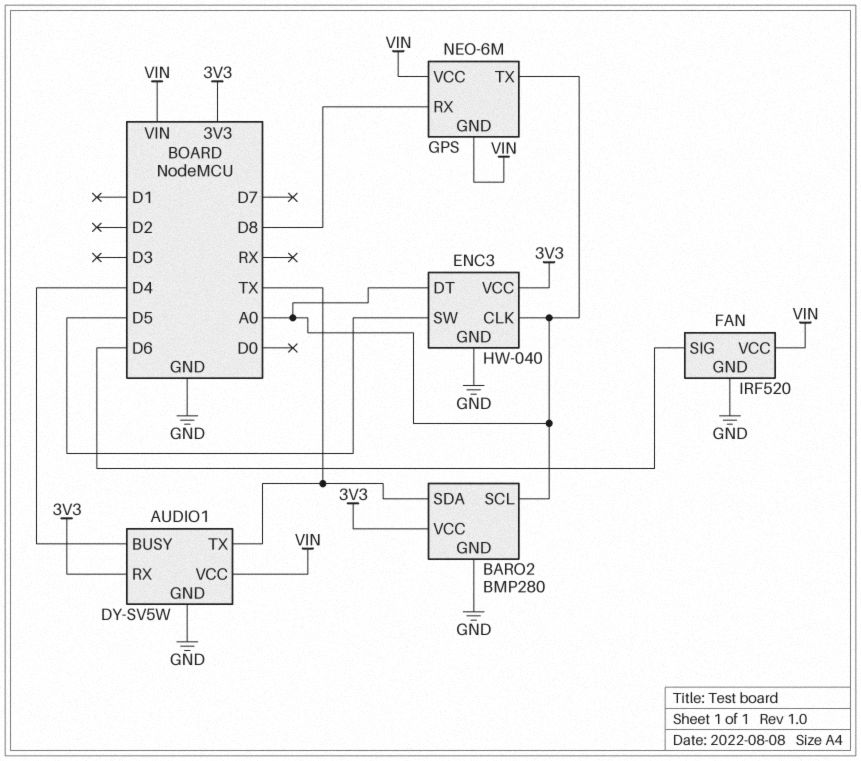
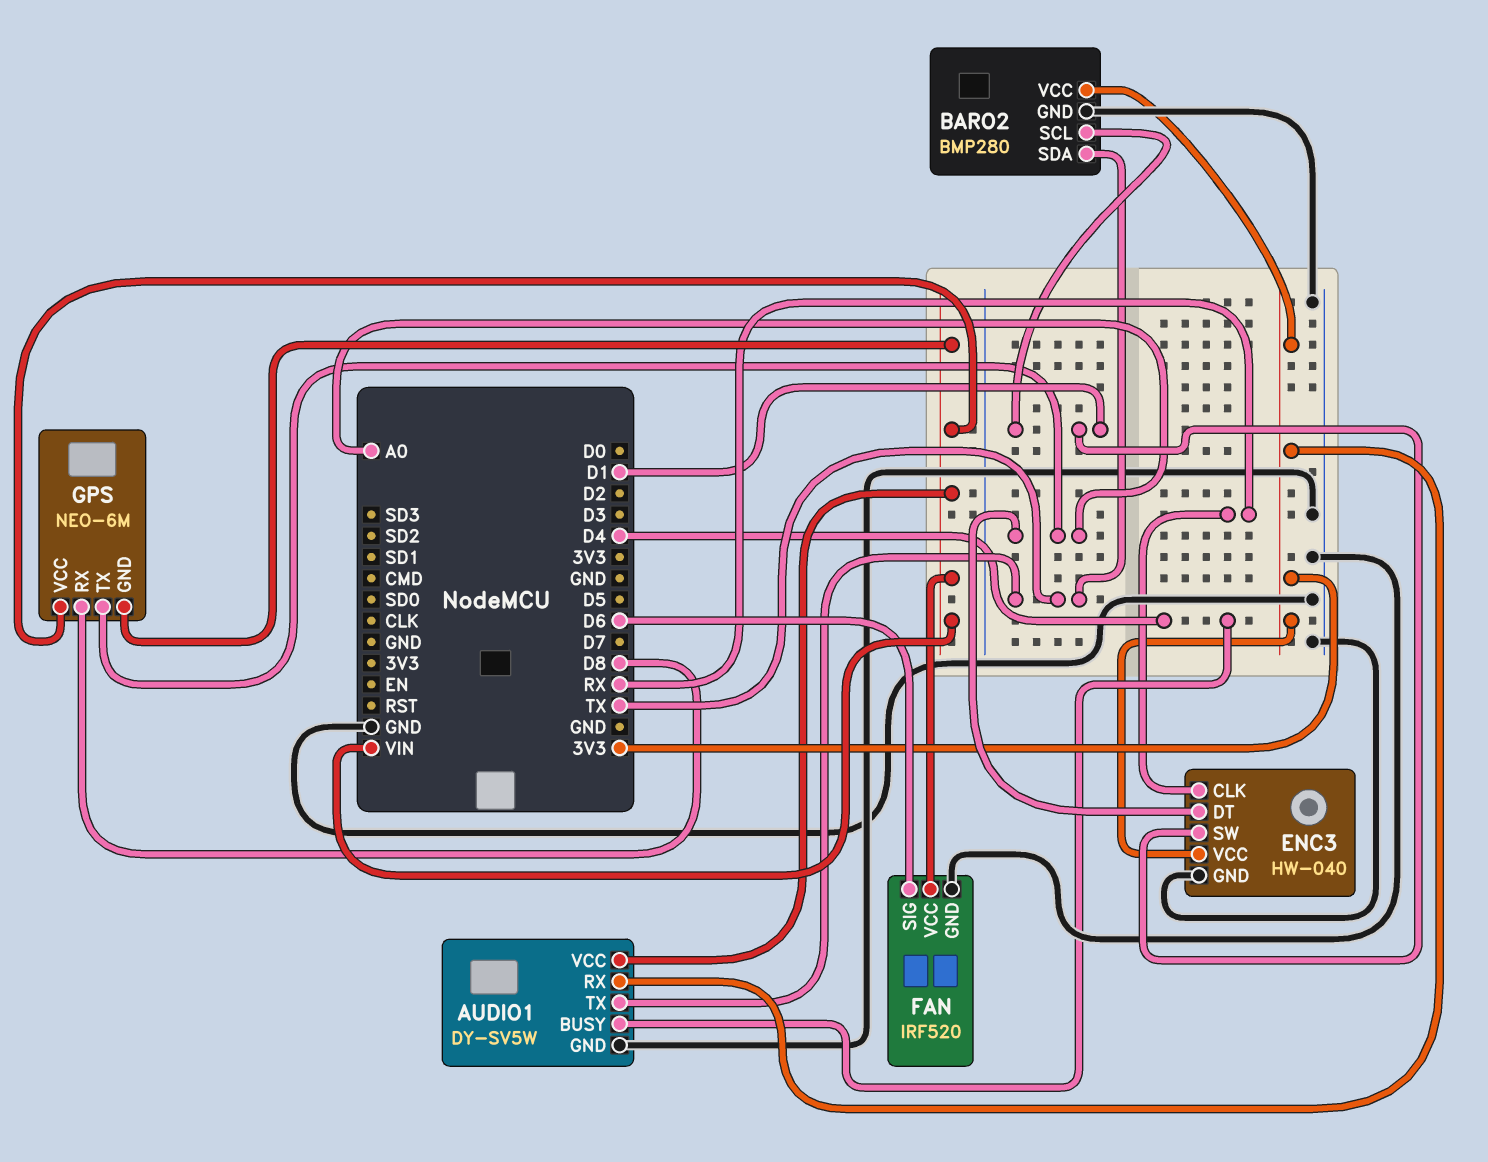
BARO2 pin SCL: A0 -> D1
ENC3 pin CLK: A0 -> RX
ENC3 pin SW: D5 -> D1

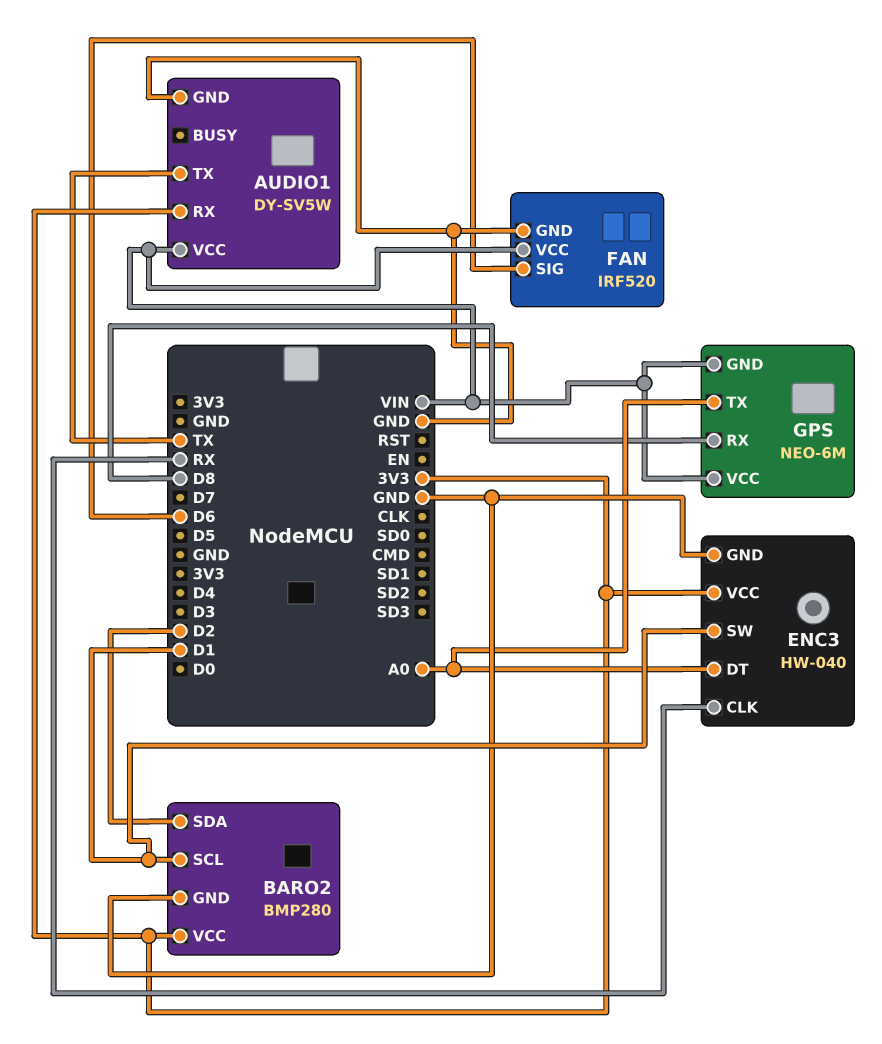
AUDIO1 pin BUSY: D4 -> none
BARO2 pin SDA: TX -> D2

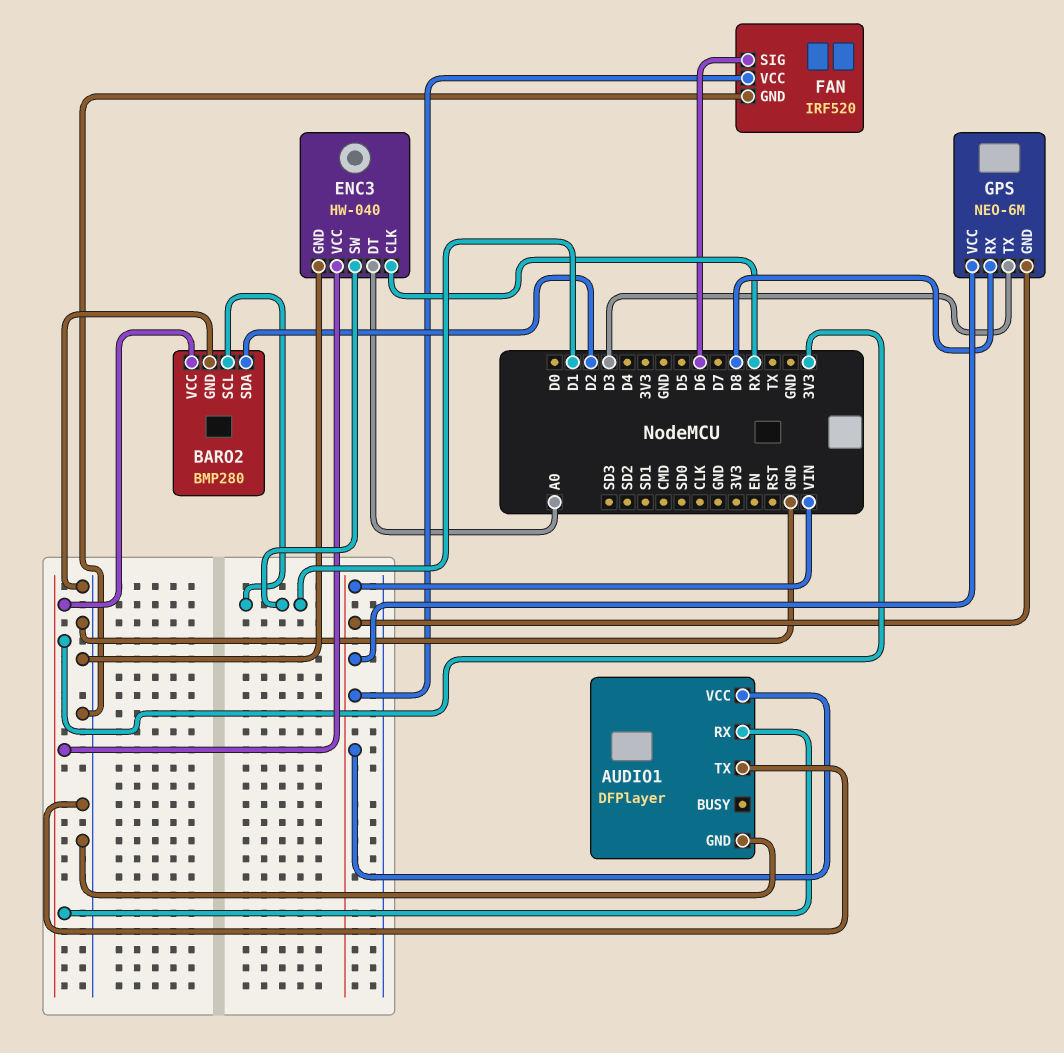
AUDIO1: DY-SV5W -> DFPlayer
AUDIO1 pin TX: TX -> GND
GPS pin TX: A0 -> D3

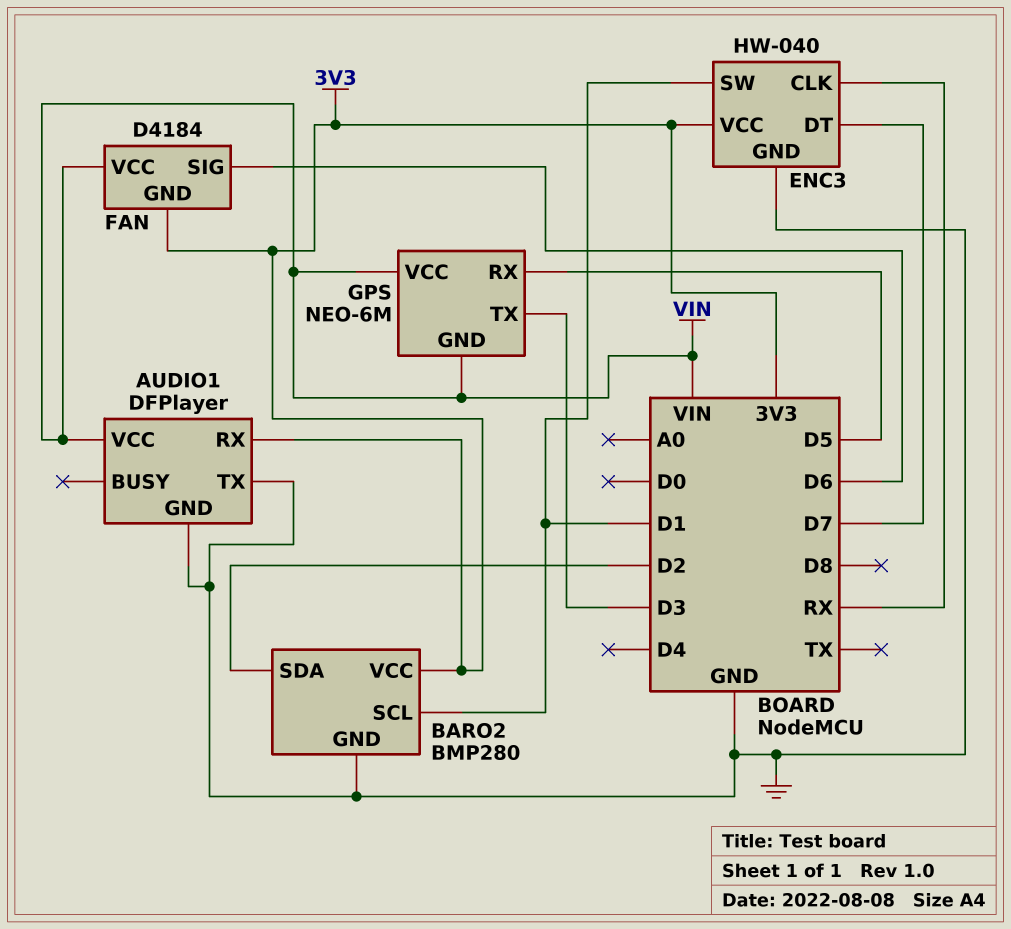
ENC3 pin DT: A0 -> D7
FAN: IRF520 -> D4184
FAN pin GND: GND -> 3V3
GPS pin RX: D8 -> D5

